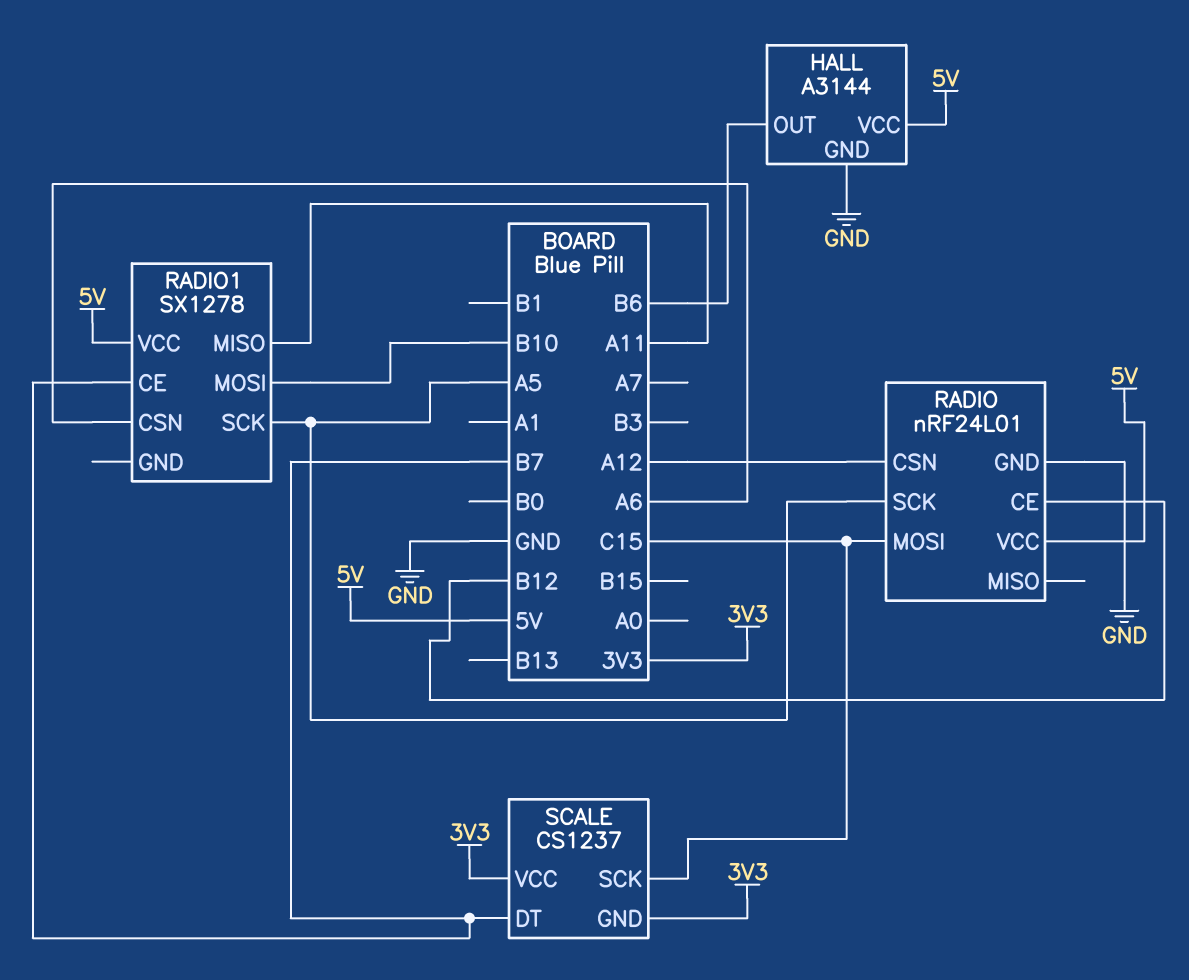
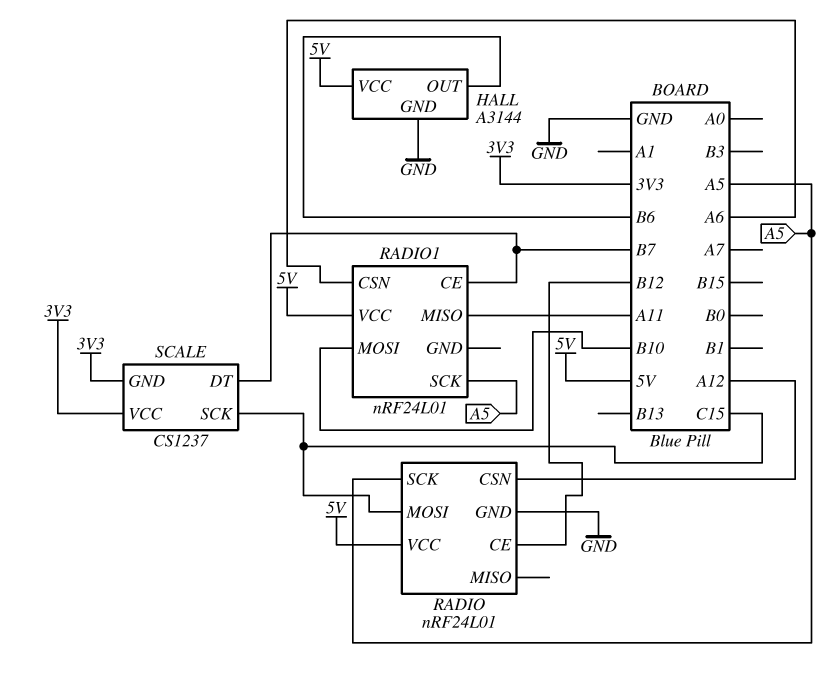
RADIO1: SX1278 -> nRF24L01

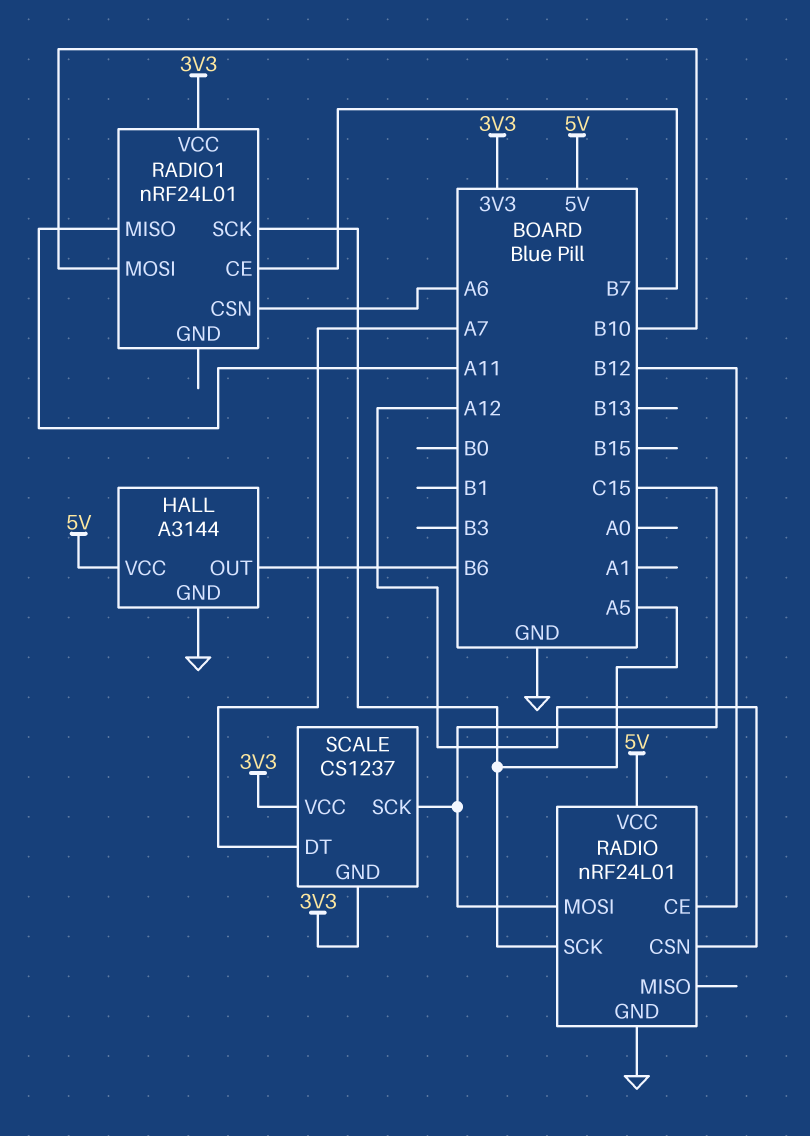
RADIO1 pin VCC: 5V -> 3V3
SCALE pin DT: B7 -> A7

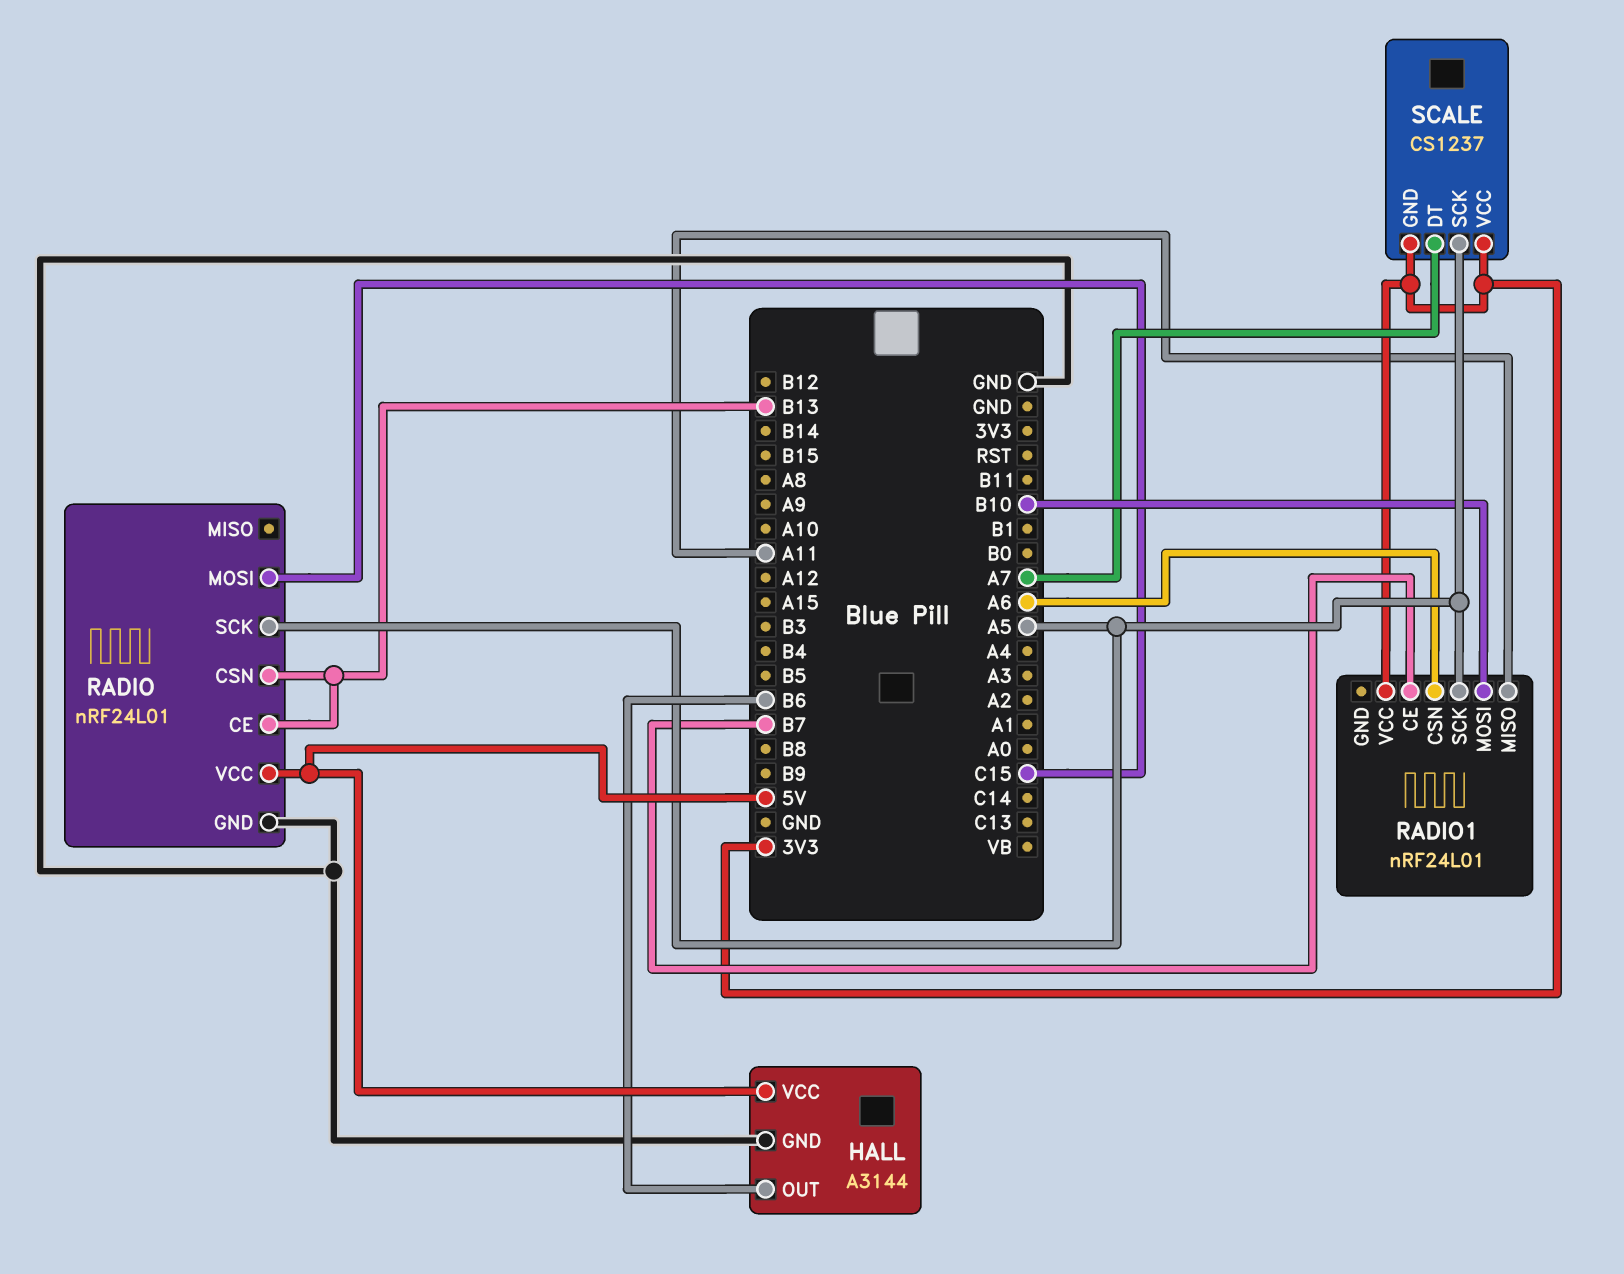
RADIO pin CE: B12 -> B13
RADIO pin CSN: A12 -> B13
SCALE pin SCK: C15 -> A5

